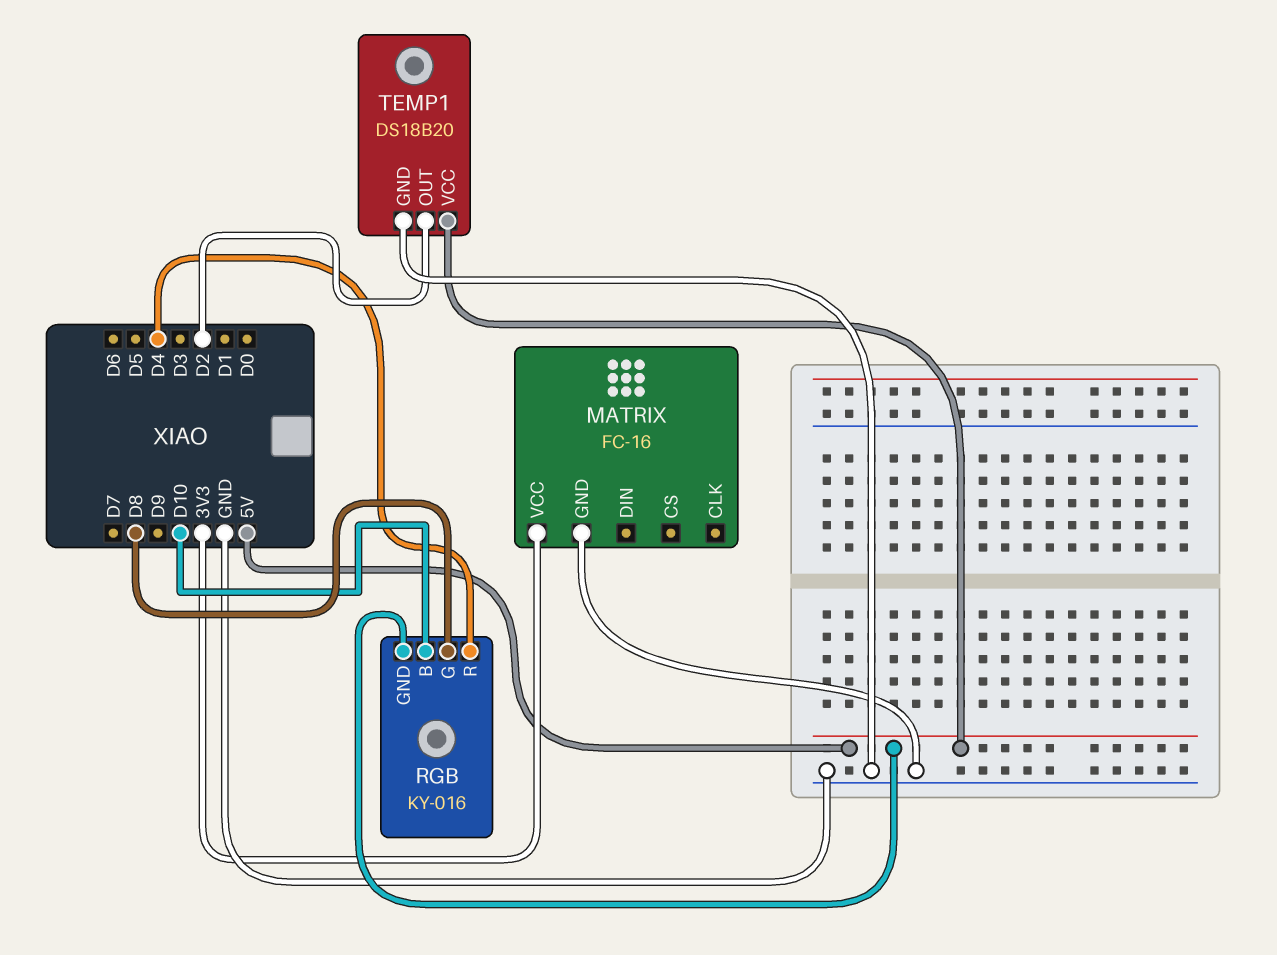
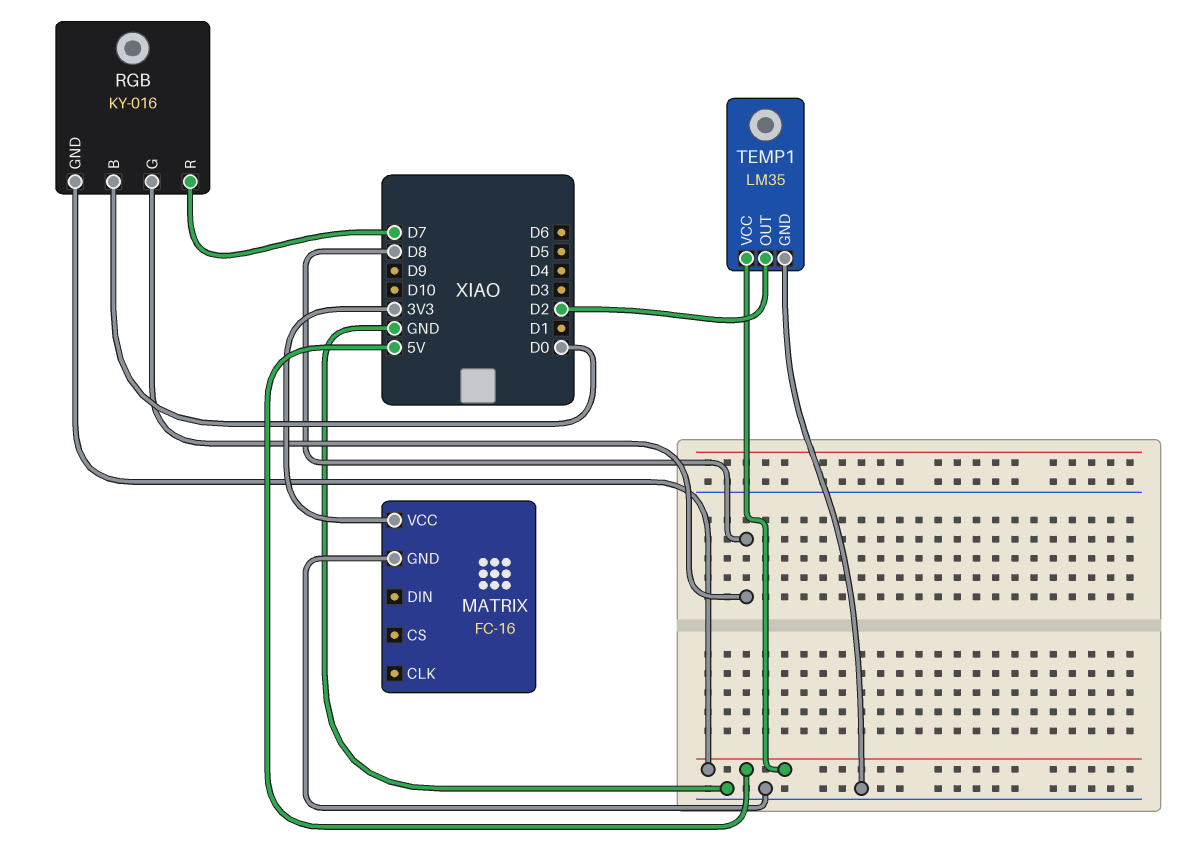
RGB pin B: D10 -> D0
RGB pin R: D4 -> D7
TEMP1: DS18B20 -> LM35

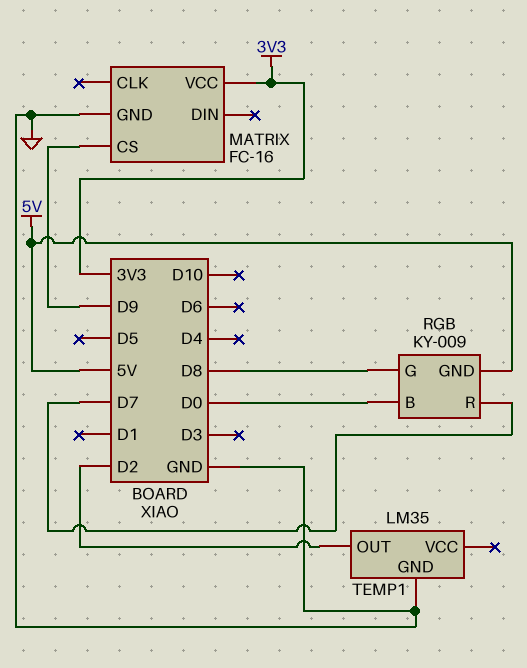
MATRIX pin CS: none -> D9
RGB: KY-016 -> KY-009
TEMP1 pin VCC: 5V -> none

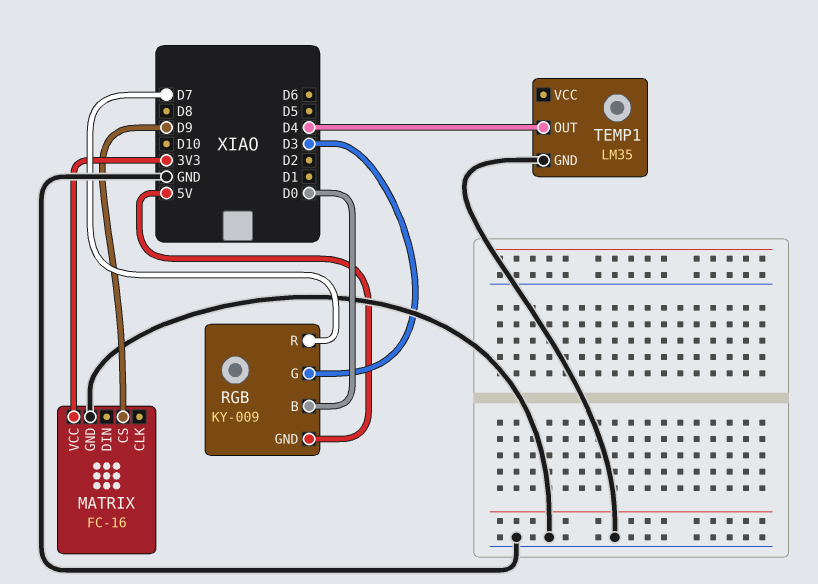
RGB pin G: D8 -> D3
TEMP1 pin OUT: D2 -> D4

